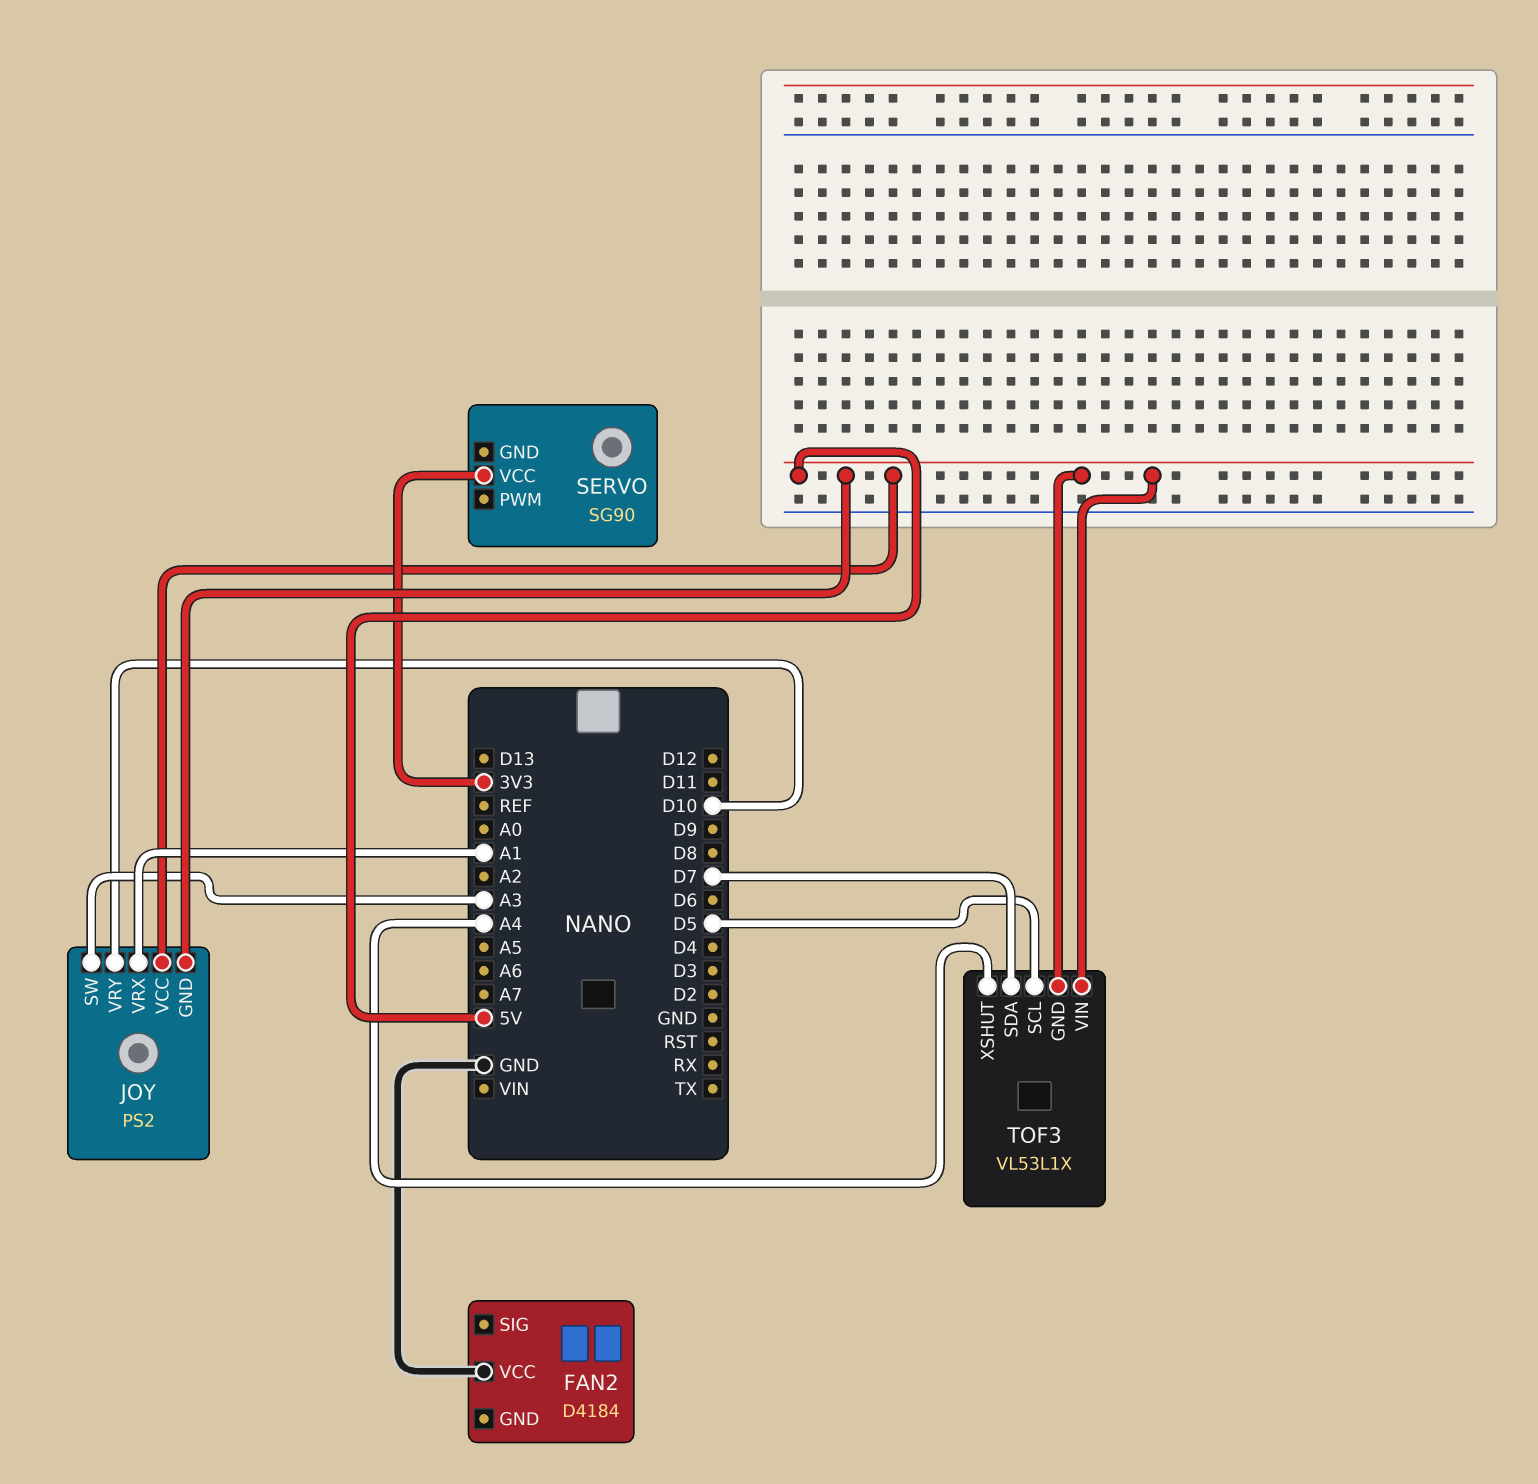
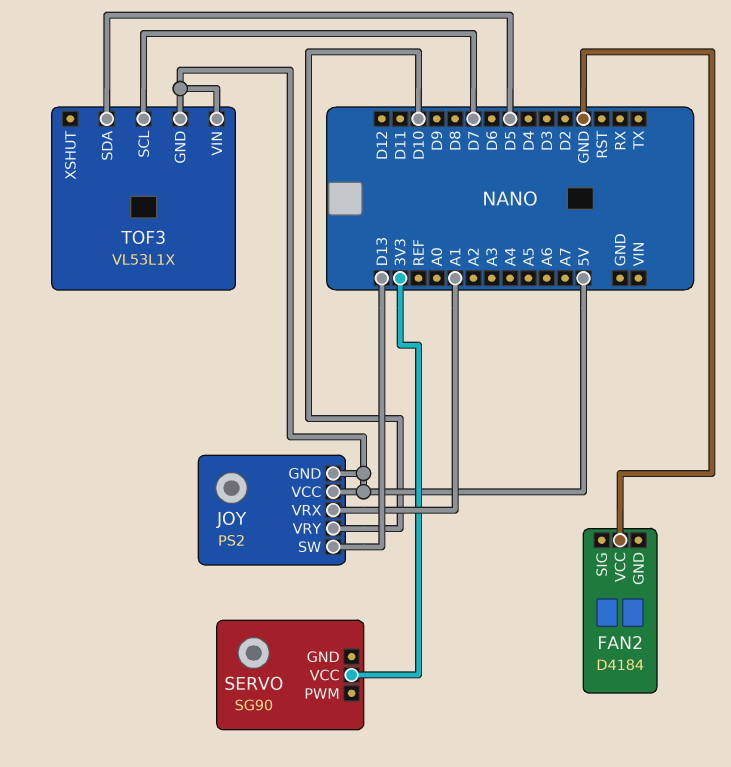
JOY pin SW: A3 -> D13
TOF3 pin SCL: D5 -> D7
TOF3 pin SDA: D7 -> D5
TOF3 pin XSHUT: A4 -> none

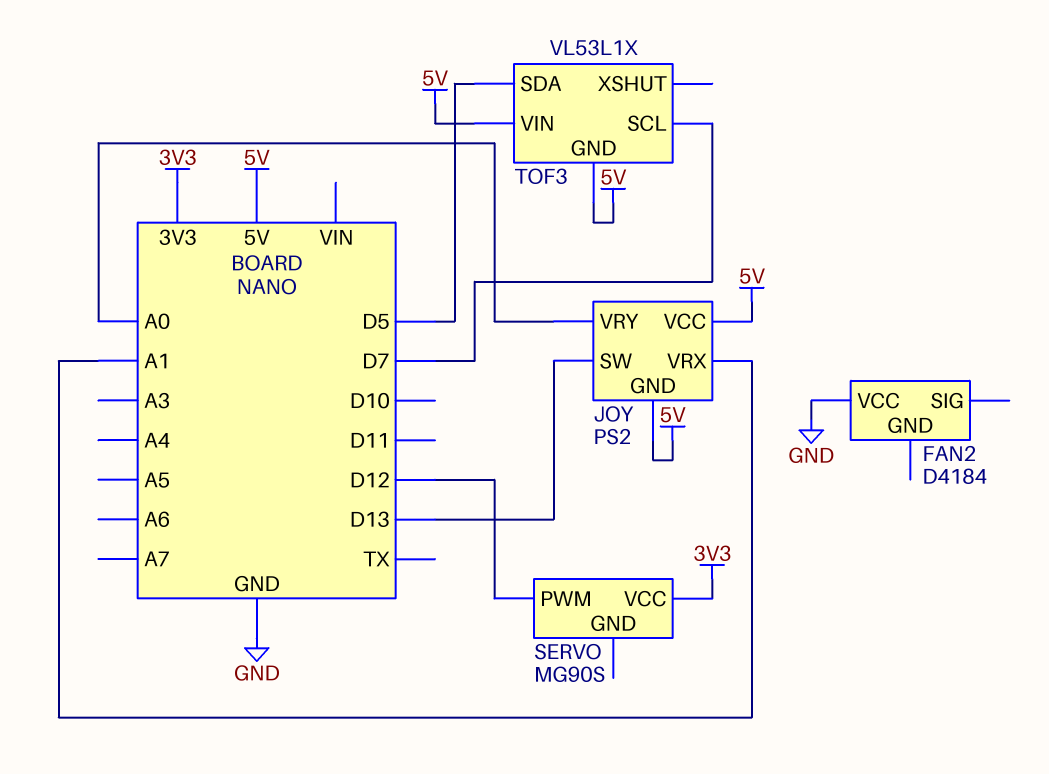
JOY pin VRY: D10 -> A0
SERVO: SG90 -> MG90S
SERVO pin PWM: none -> D12

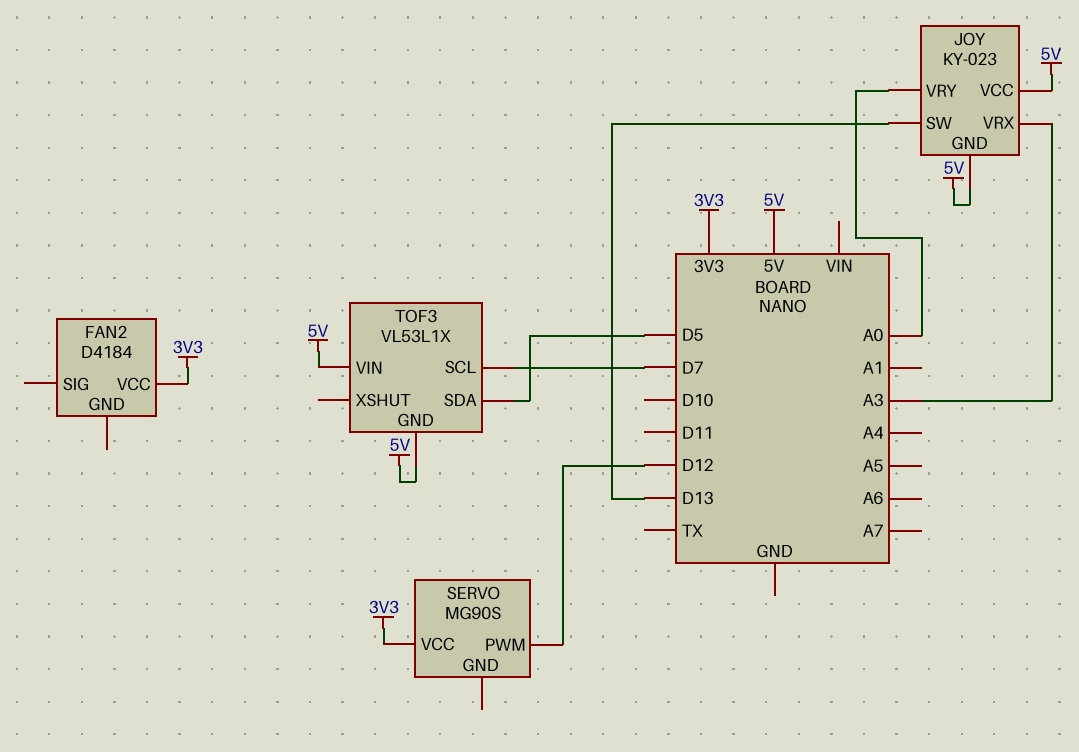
FAN2 pin VCC: GND -> 3V3
JOY: PS2 -> KY-023
JOY pin VRX: A1 -> A3

